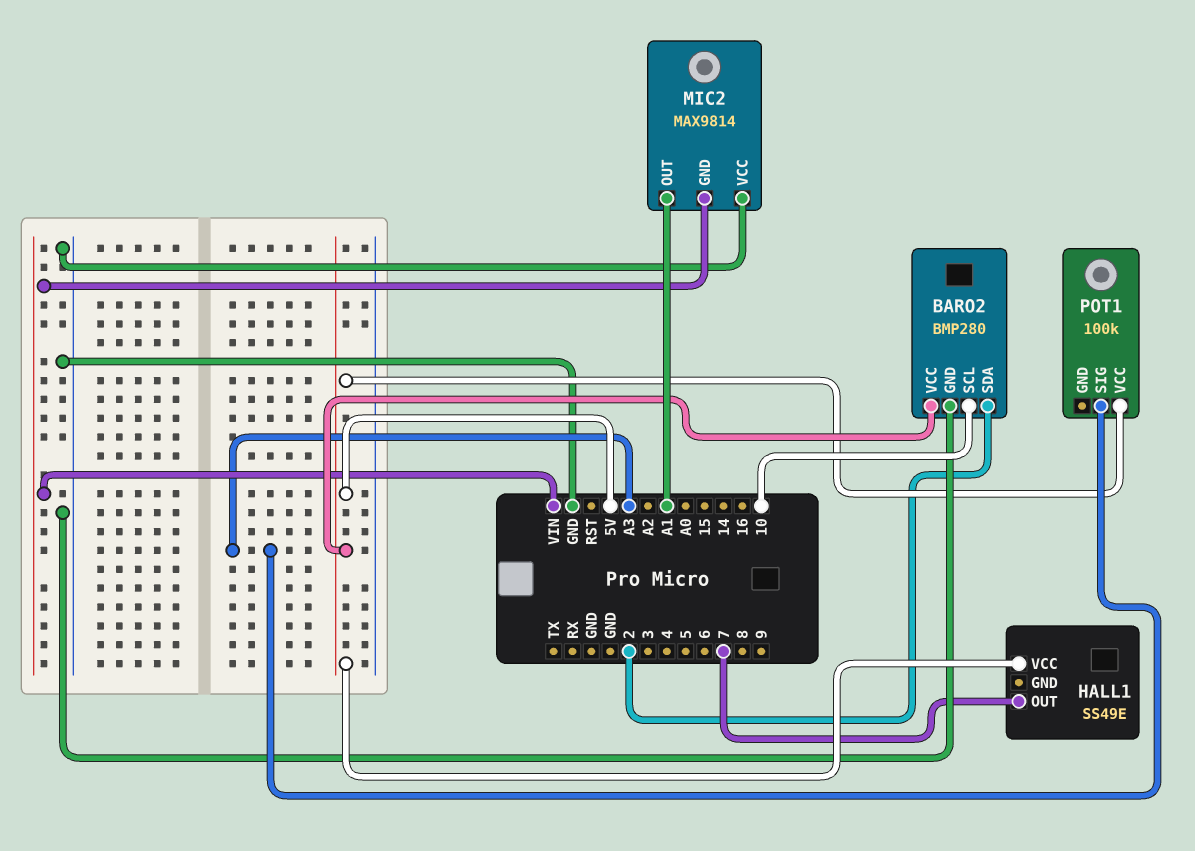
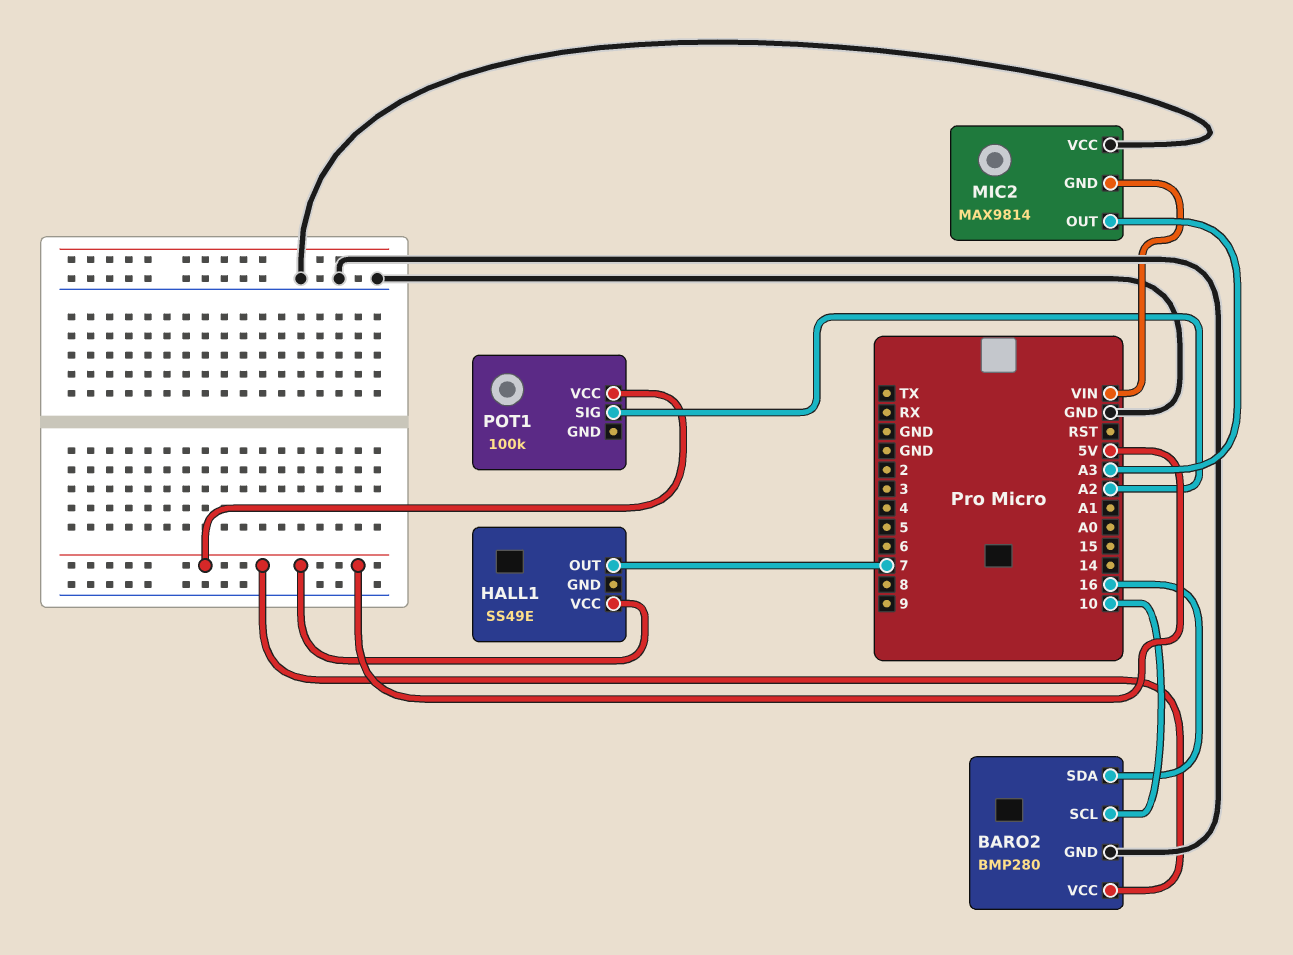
BARO2 pin SDA: 2 -> 16
MIC2 pin OUT: A1 -> A3
POT1 pin SIG: A3 -> A2

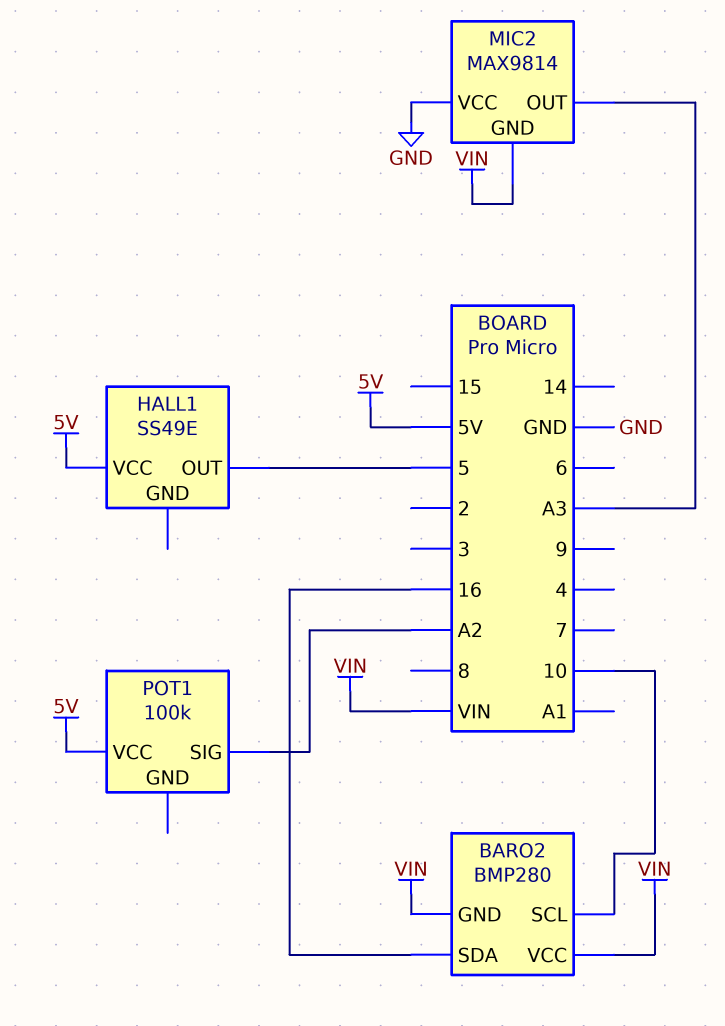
BARO2 pin GND: GND -> VIN
BARO2 pin VCC: 5V -> VIN
HALL1 pin OUT: 7 -> 5

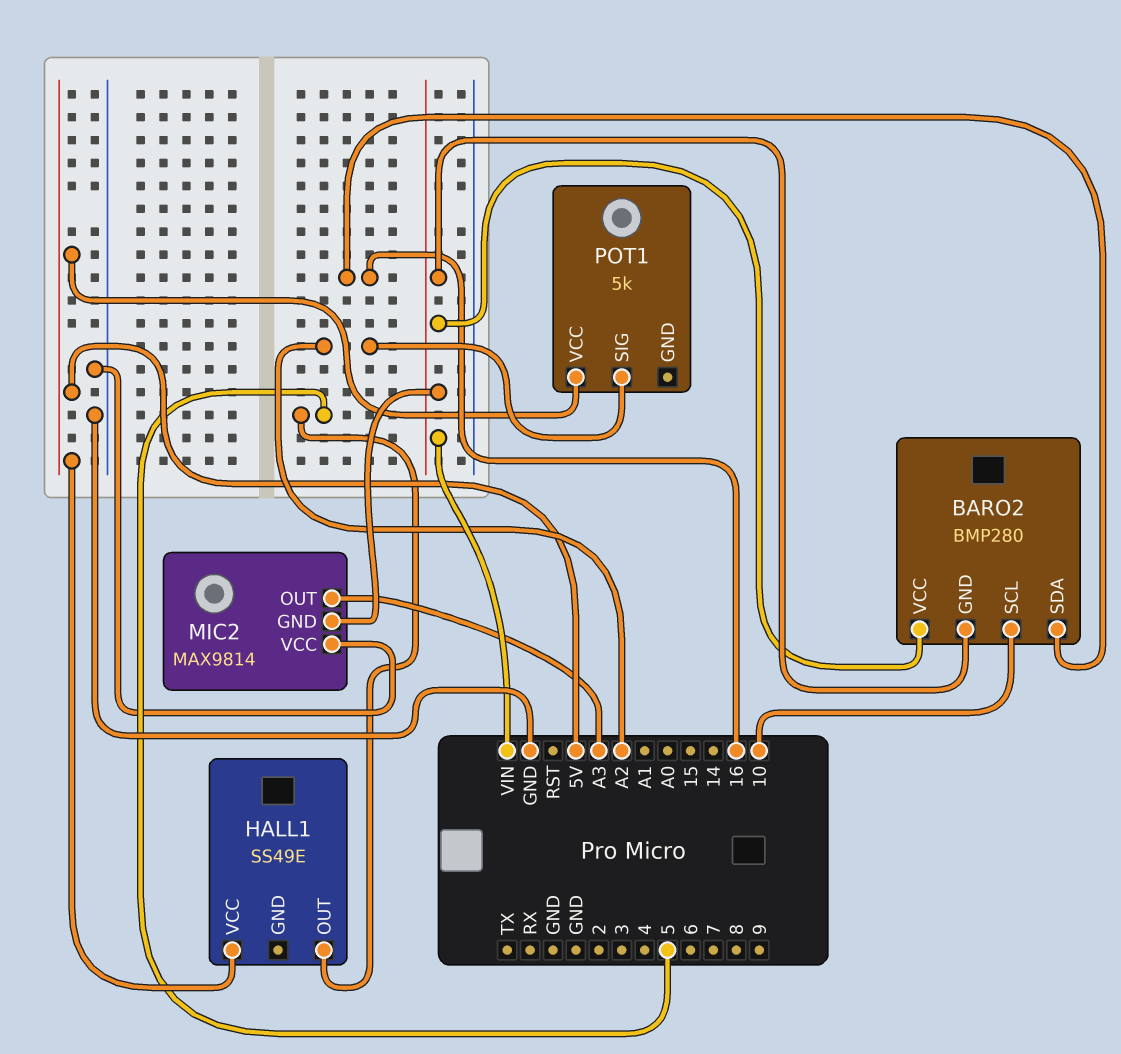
POT1: 100k -> 5k

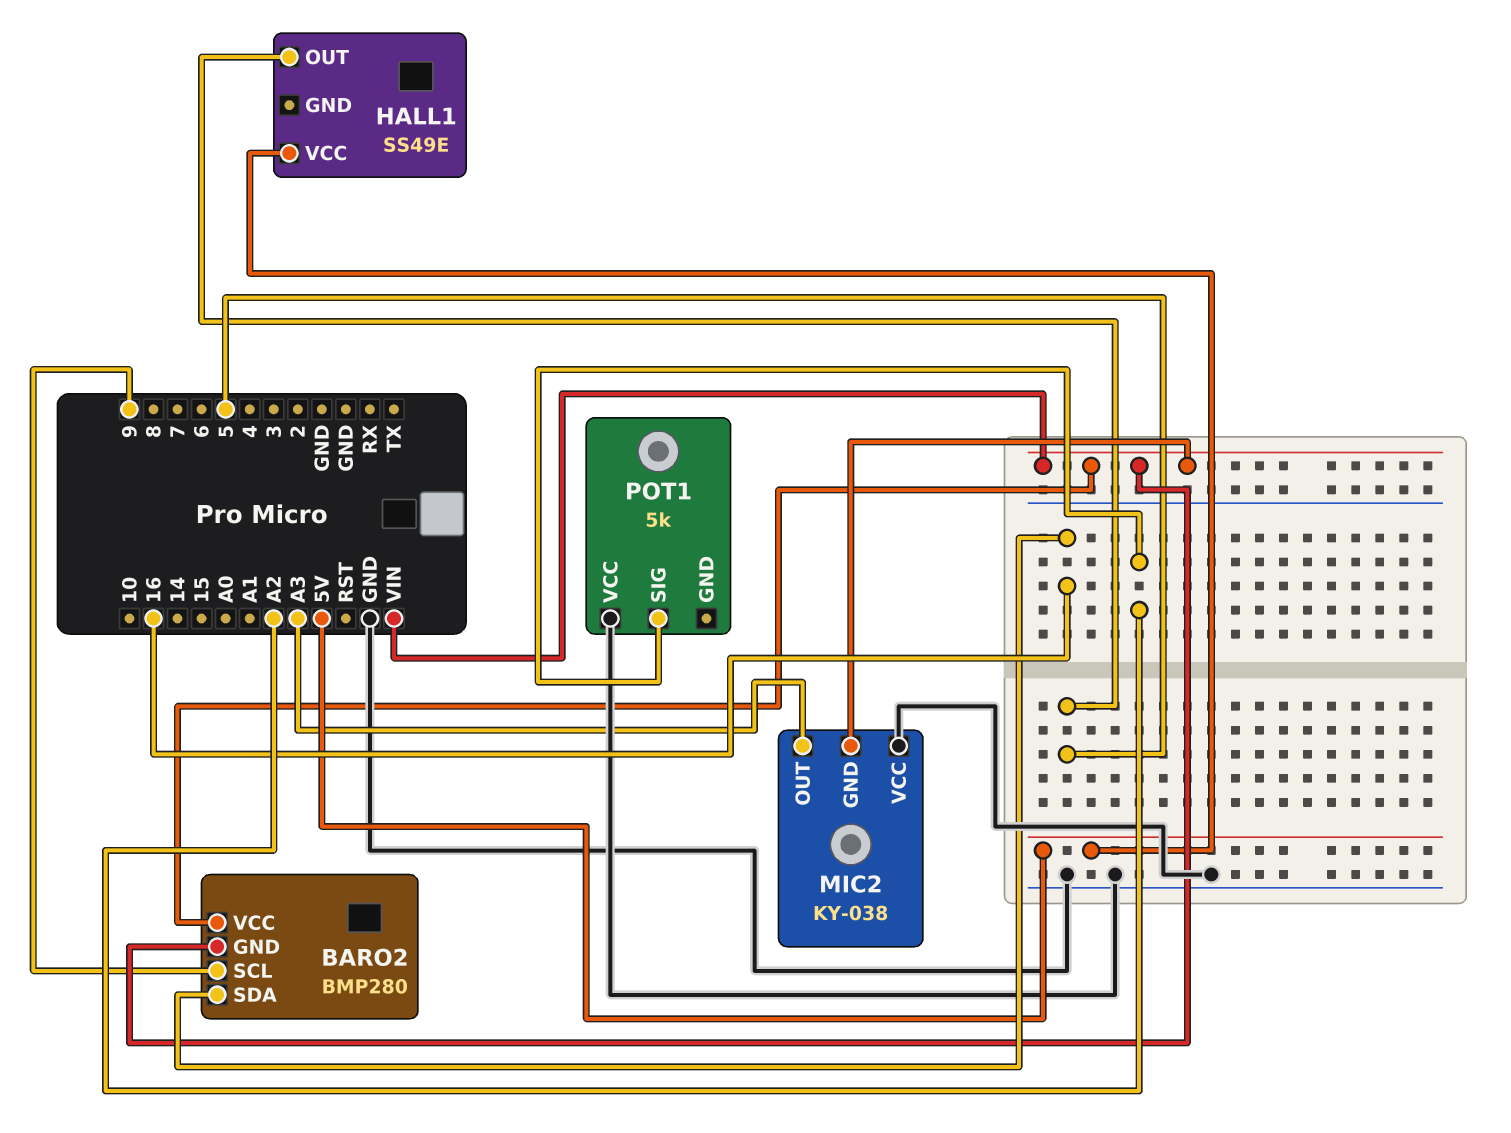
BARO2 pin SCL: 10 -> 9
MIC2: MAX9814 -> KY-038
POT1 pin VCC: 5V -> GND

